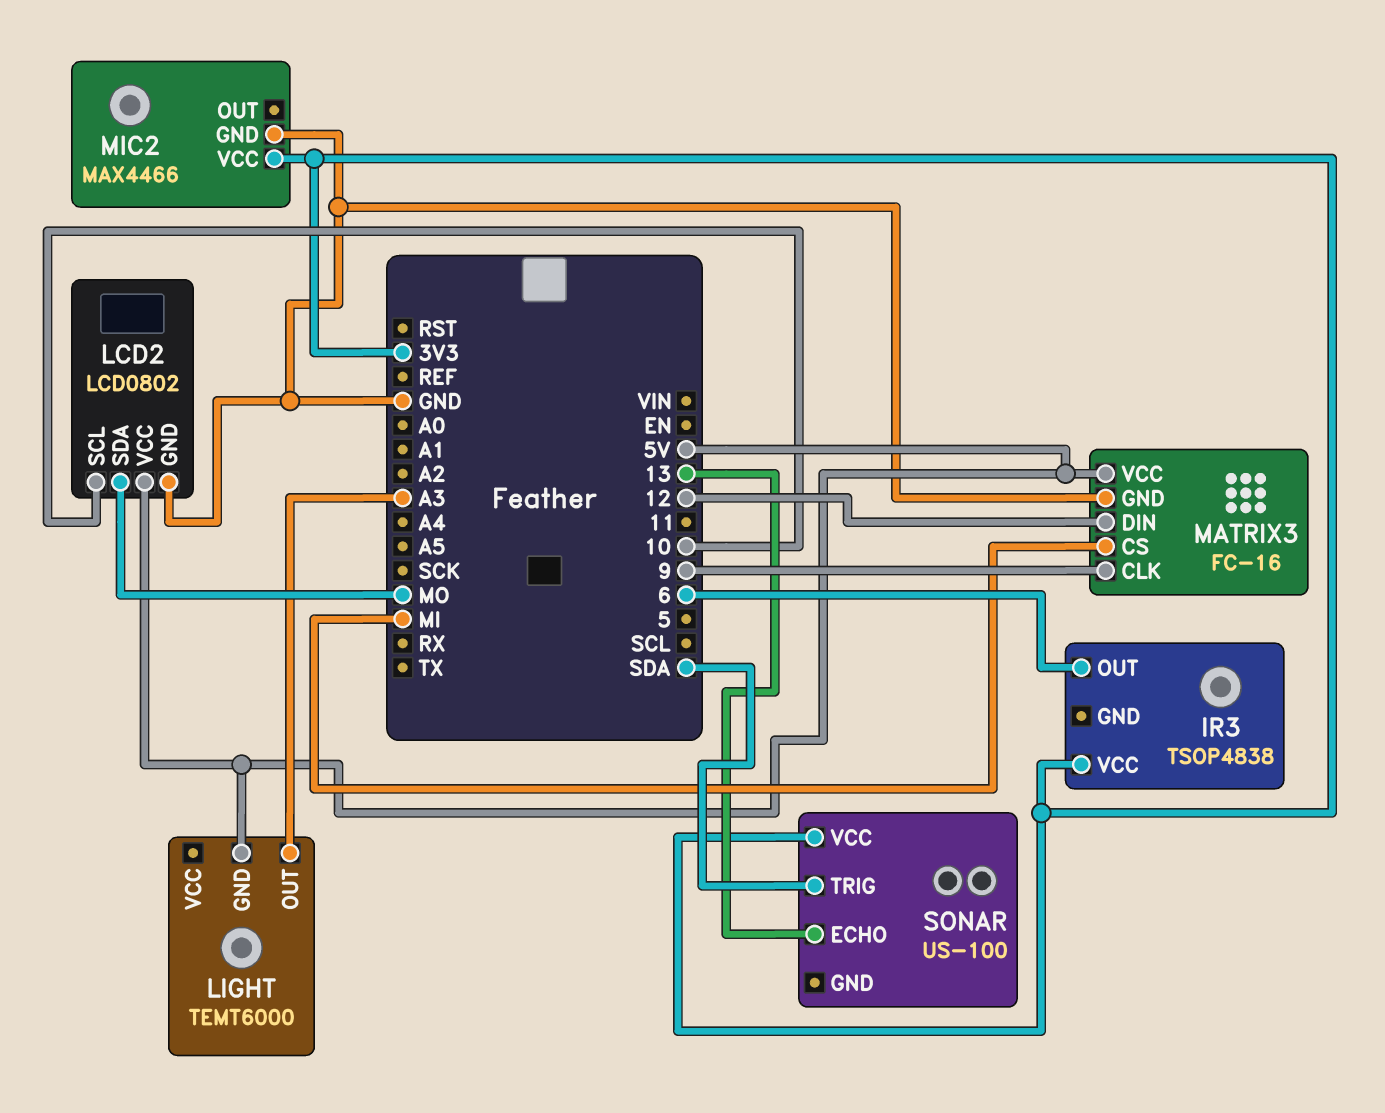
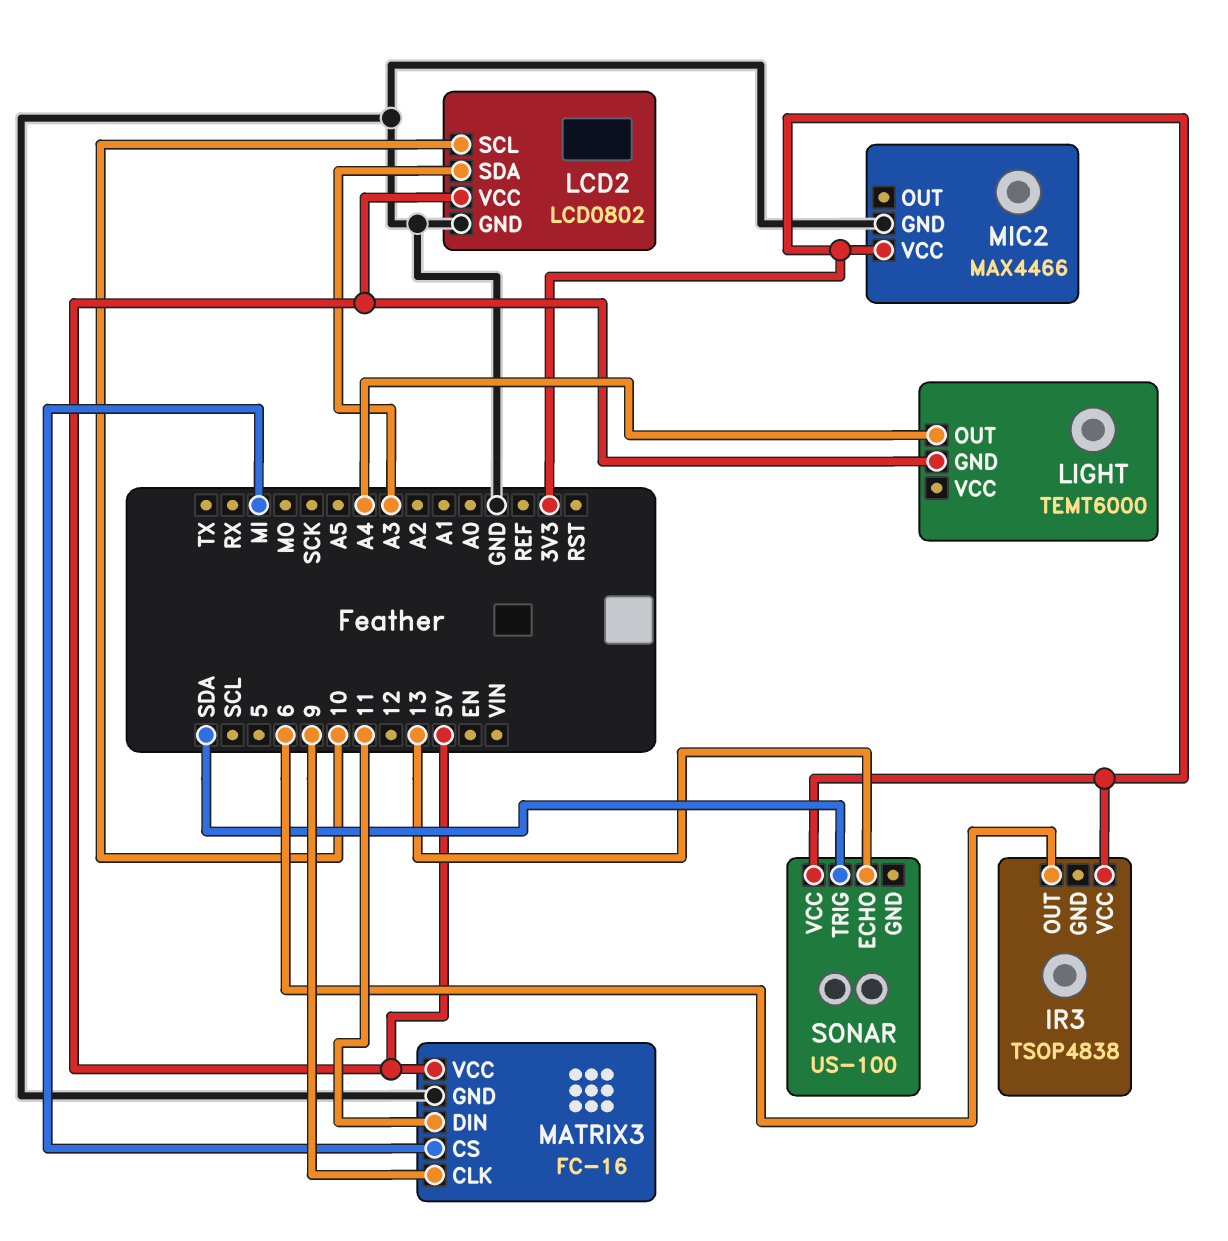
LCD2 pin SDA: MO -> A3
LIGHT pin OUT: A3 -> A4
MATRIX3 pin DIN: 12 -> 11

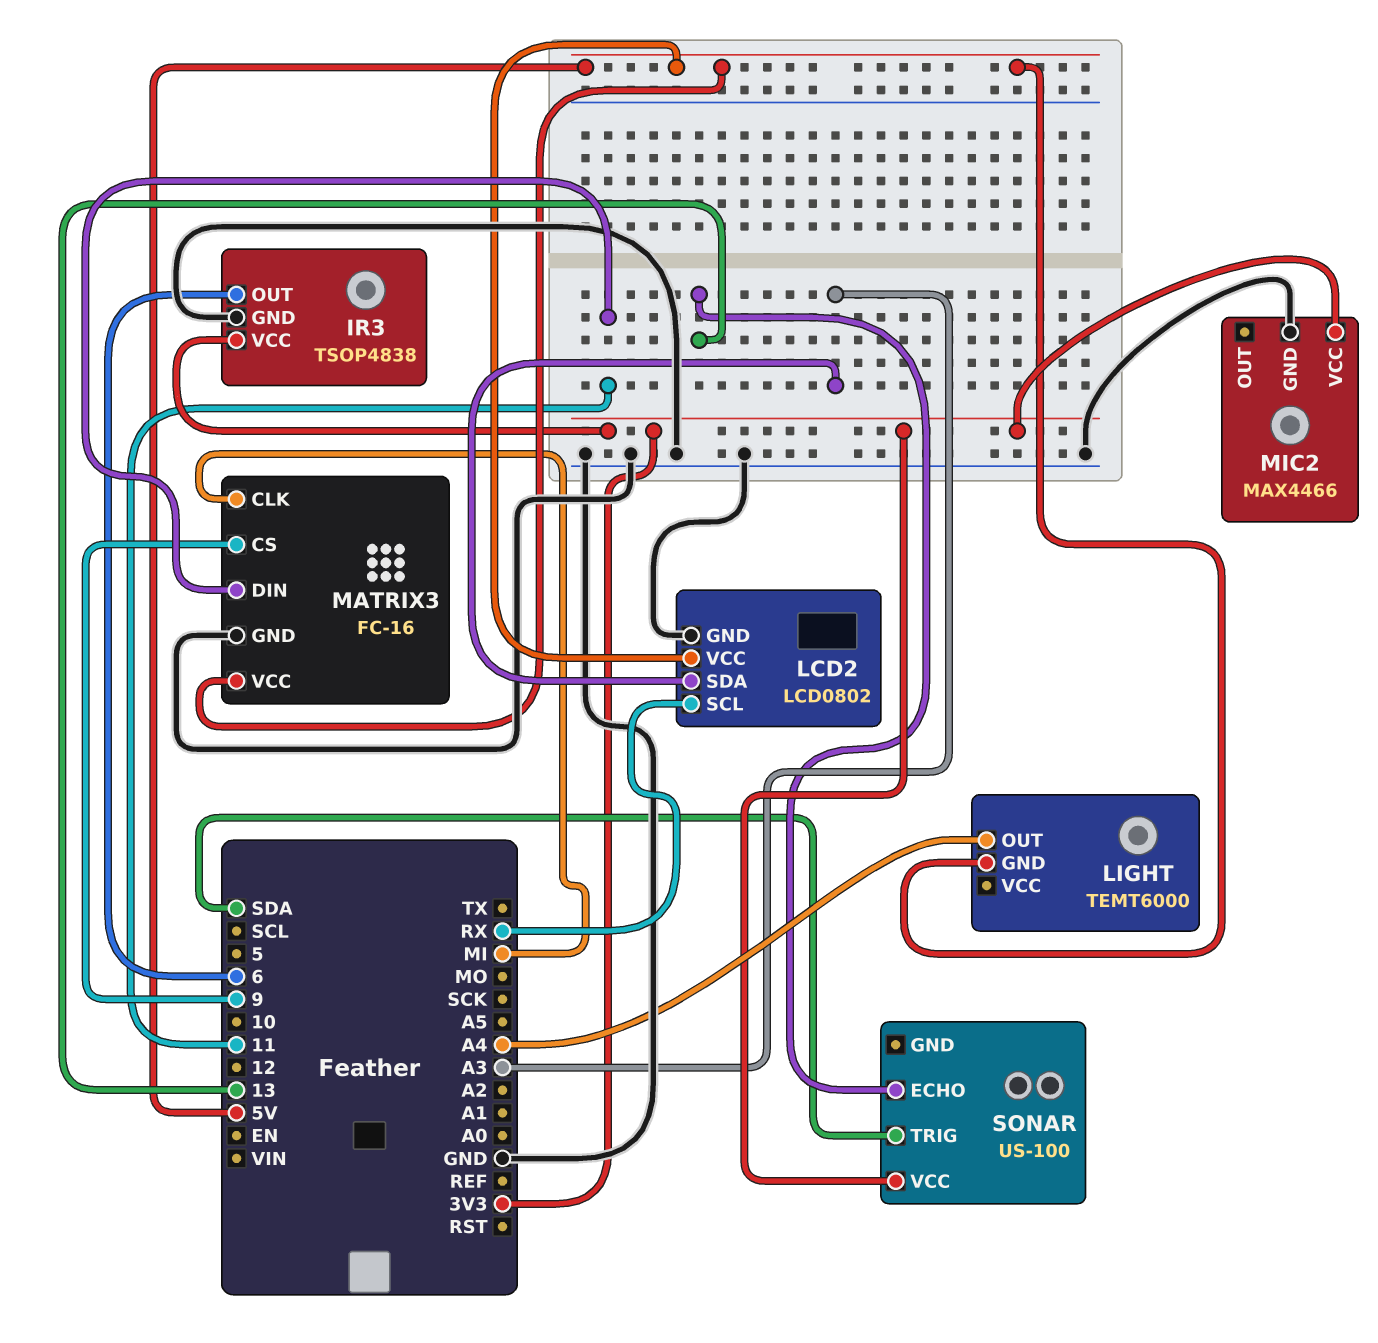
IR3 pin GND: none -> GND
LCD2 pin SCL: 10 -> RX
MATRIX3 pin CLK: 9 -> MI
MATRIX3 pin CS: MI -> 9

